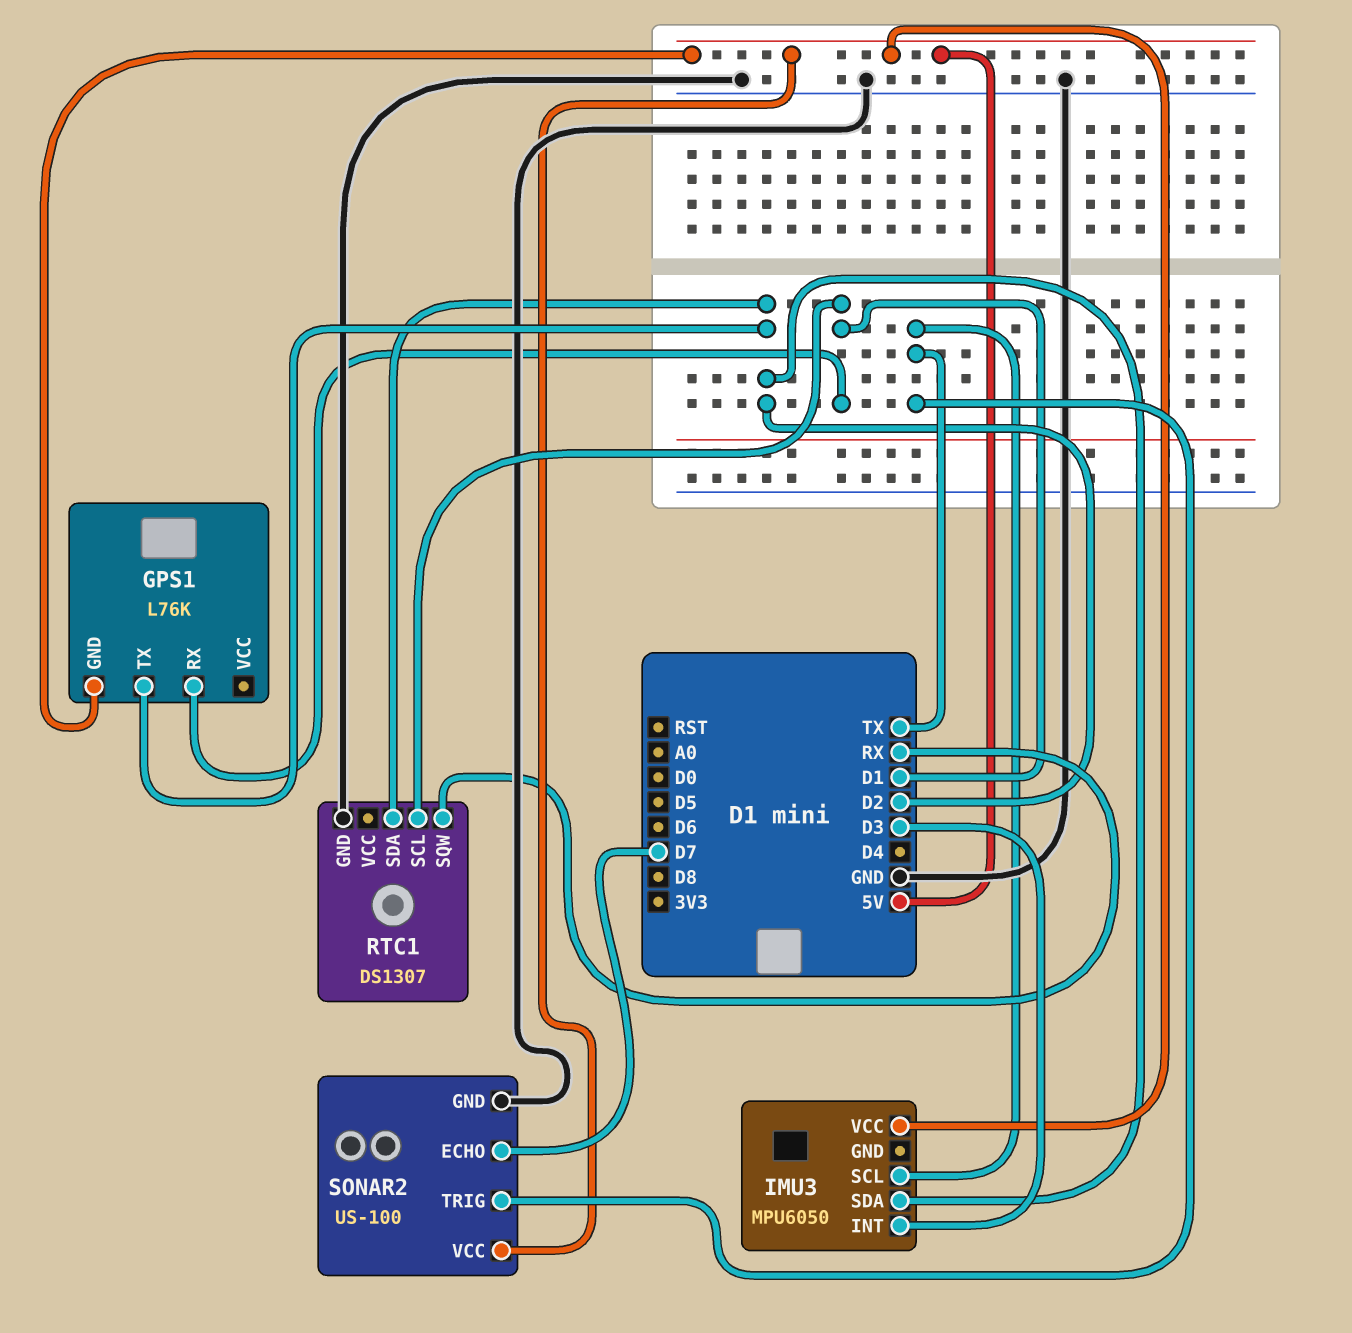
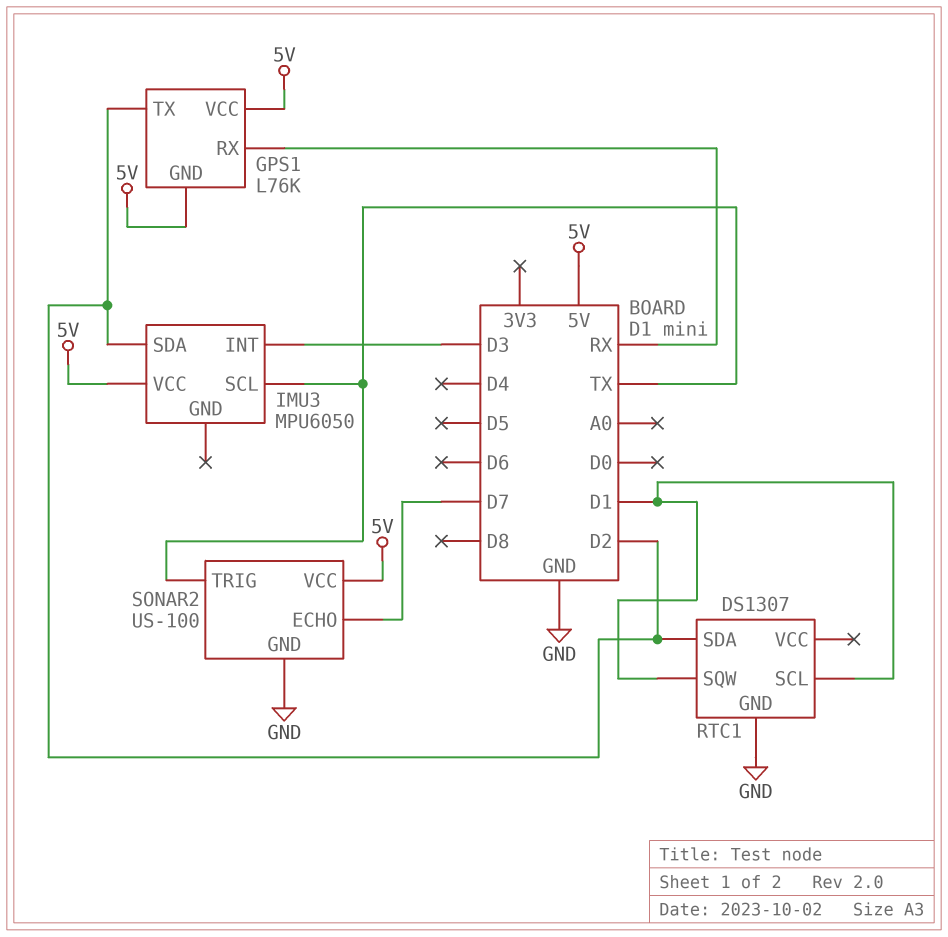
GPS1 pin RX: D1 -> RX
GPS1 pin VCC: none -> 5V
RTC1 pin SQW: RX -> D1

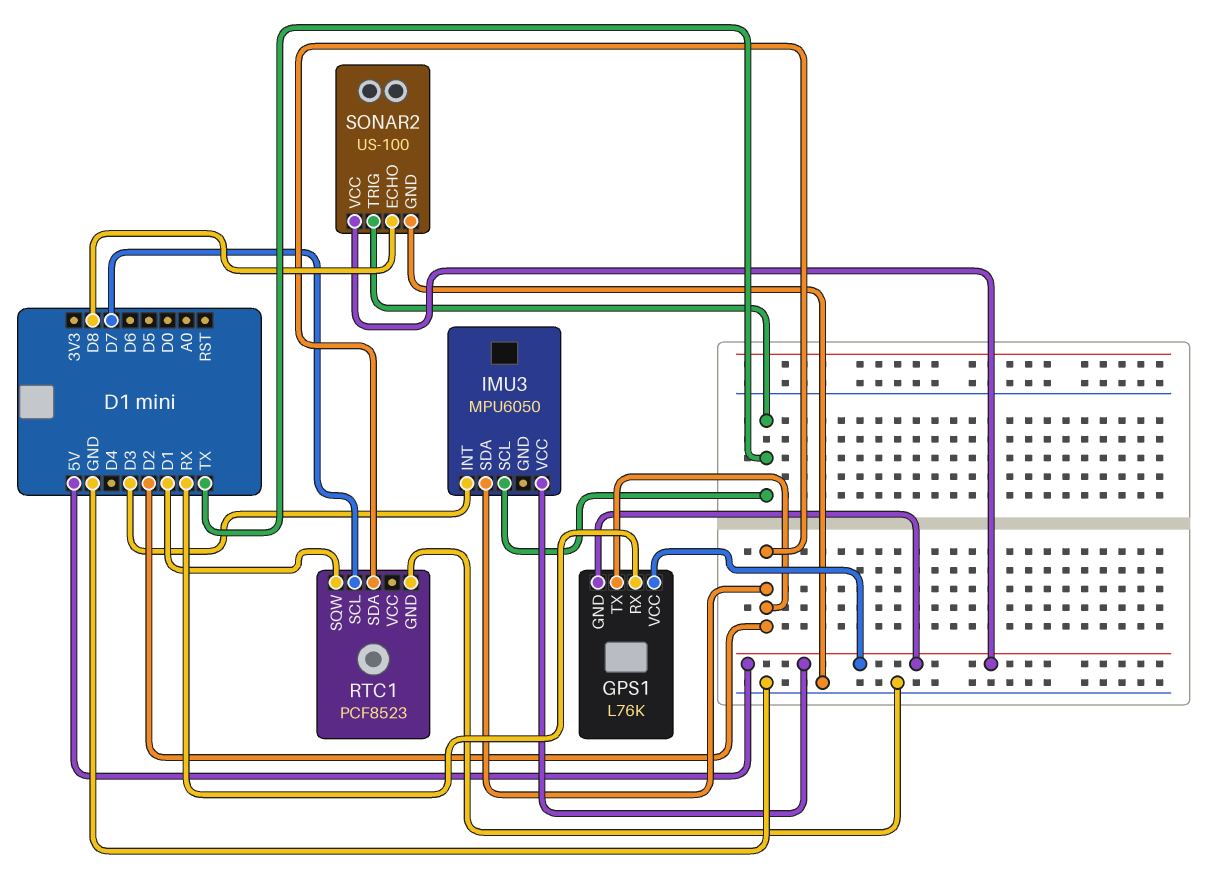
RTC1: DS1307 -> PCF8523
RTC1 pin SCL: D1 -> D7
SONAR2 pin ECHO: D7 -> D8

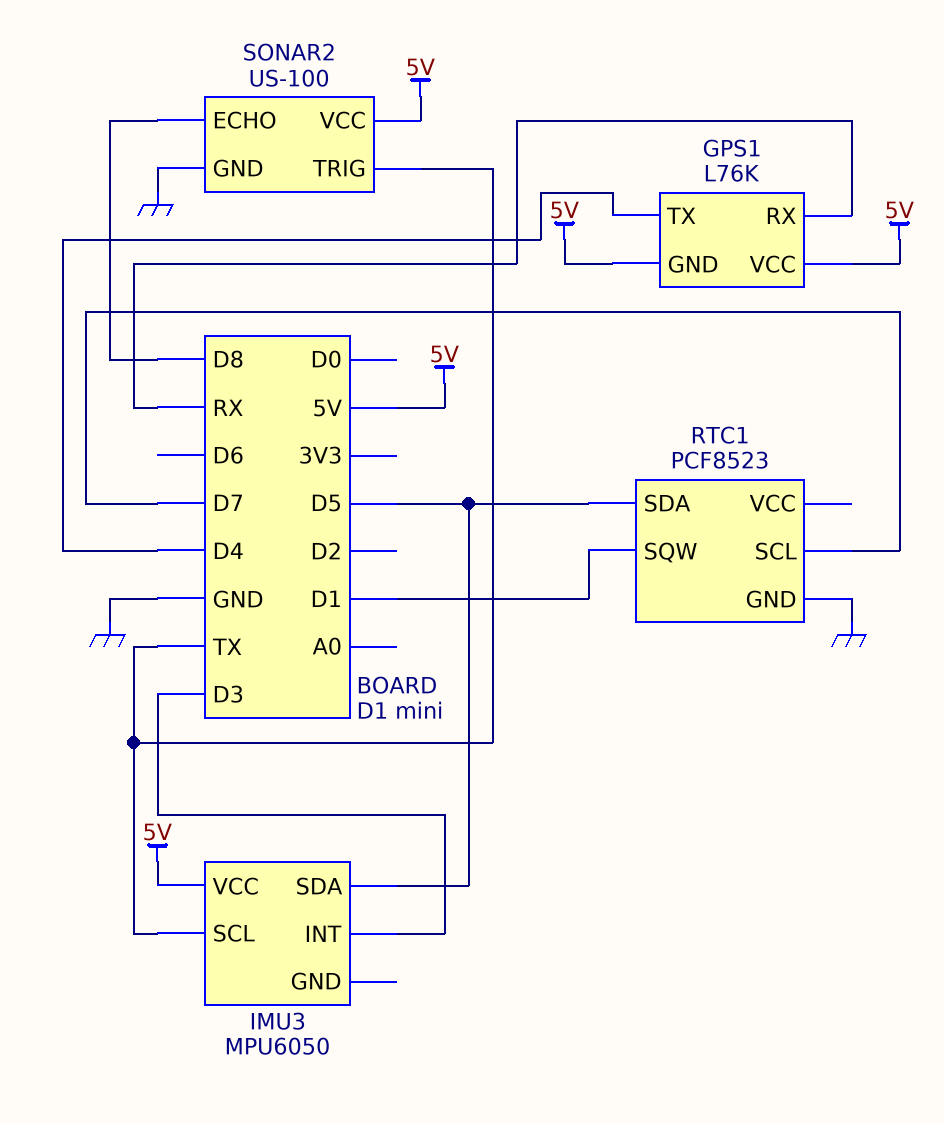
GPS1 pin TX: D2 -> D4
IMU3 pin SDA: D2 -> D5
RTC1 pin SDA: D2 -> D5

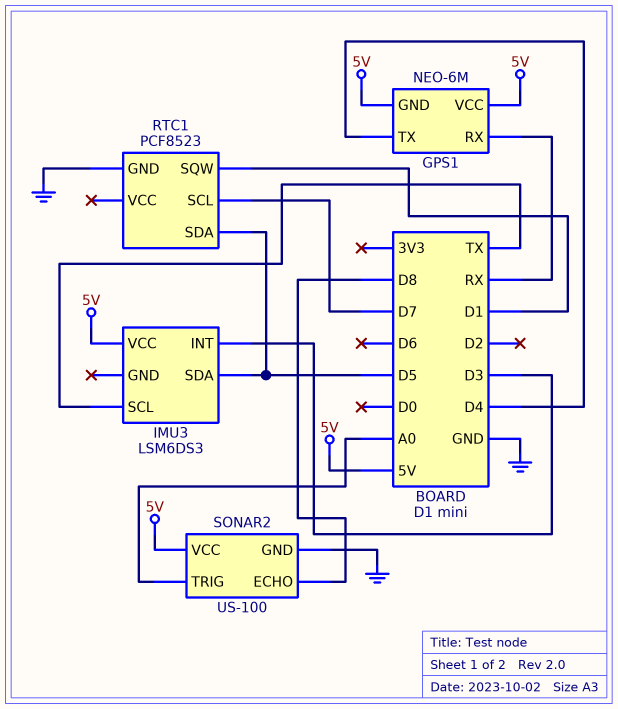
GPS1: L76K -> NEO-6M
IMU3: MPU6050 -> LSM6DS3
SONAR2 pin TRIG: TX -> A0

